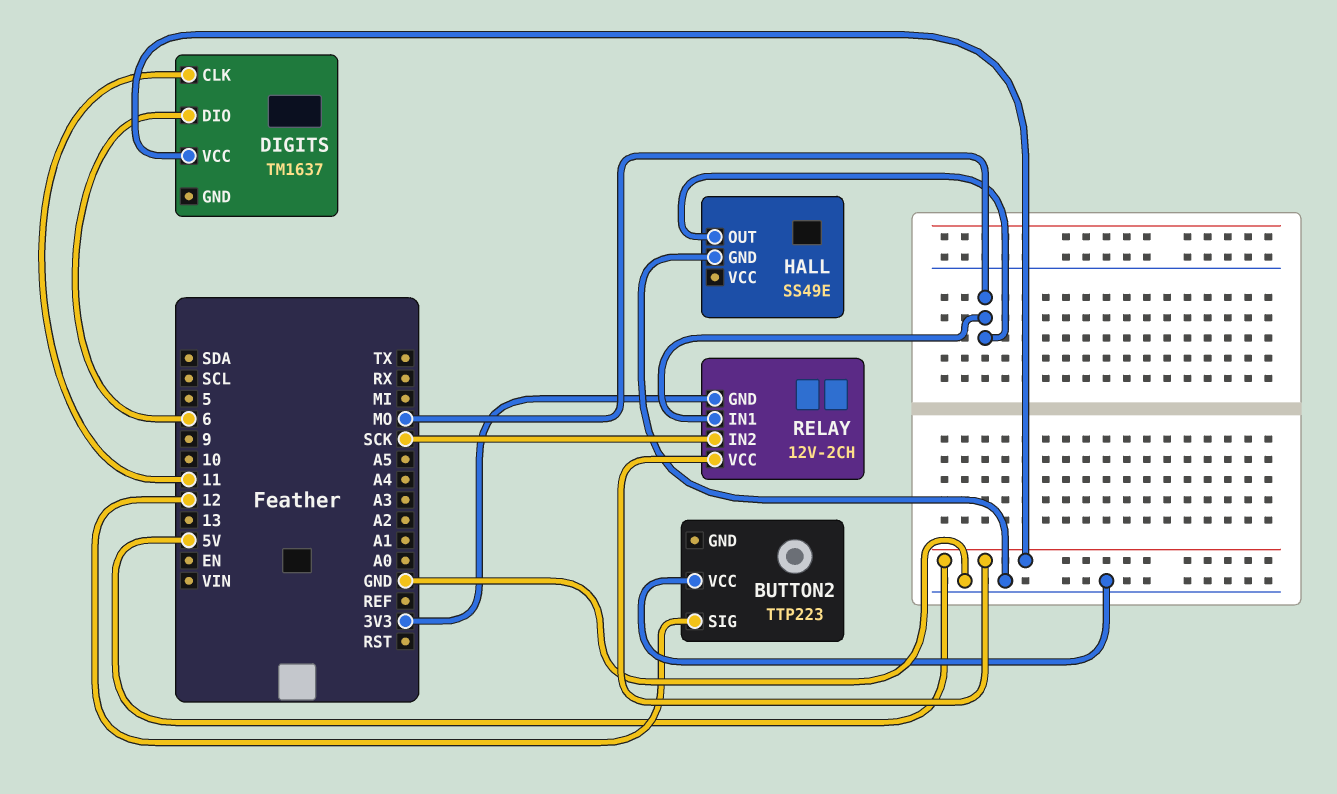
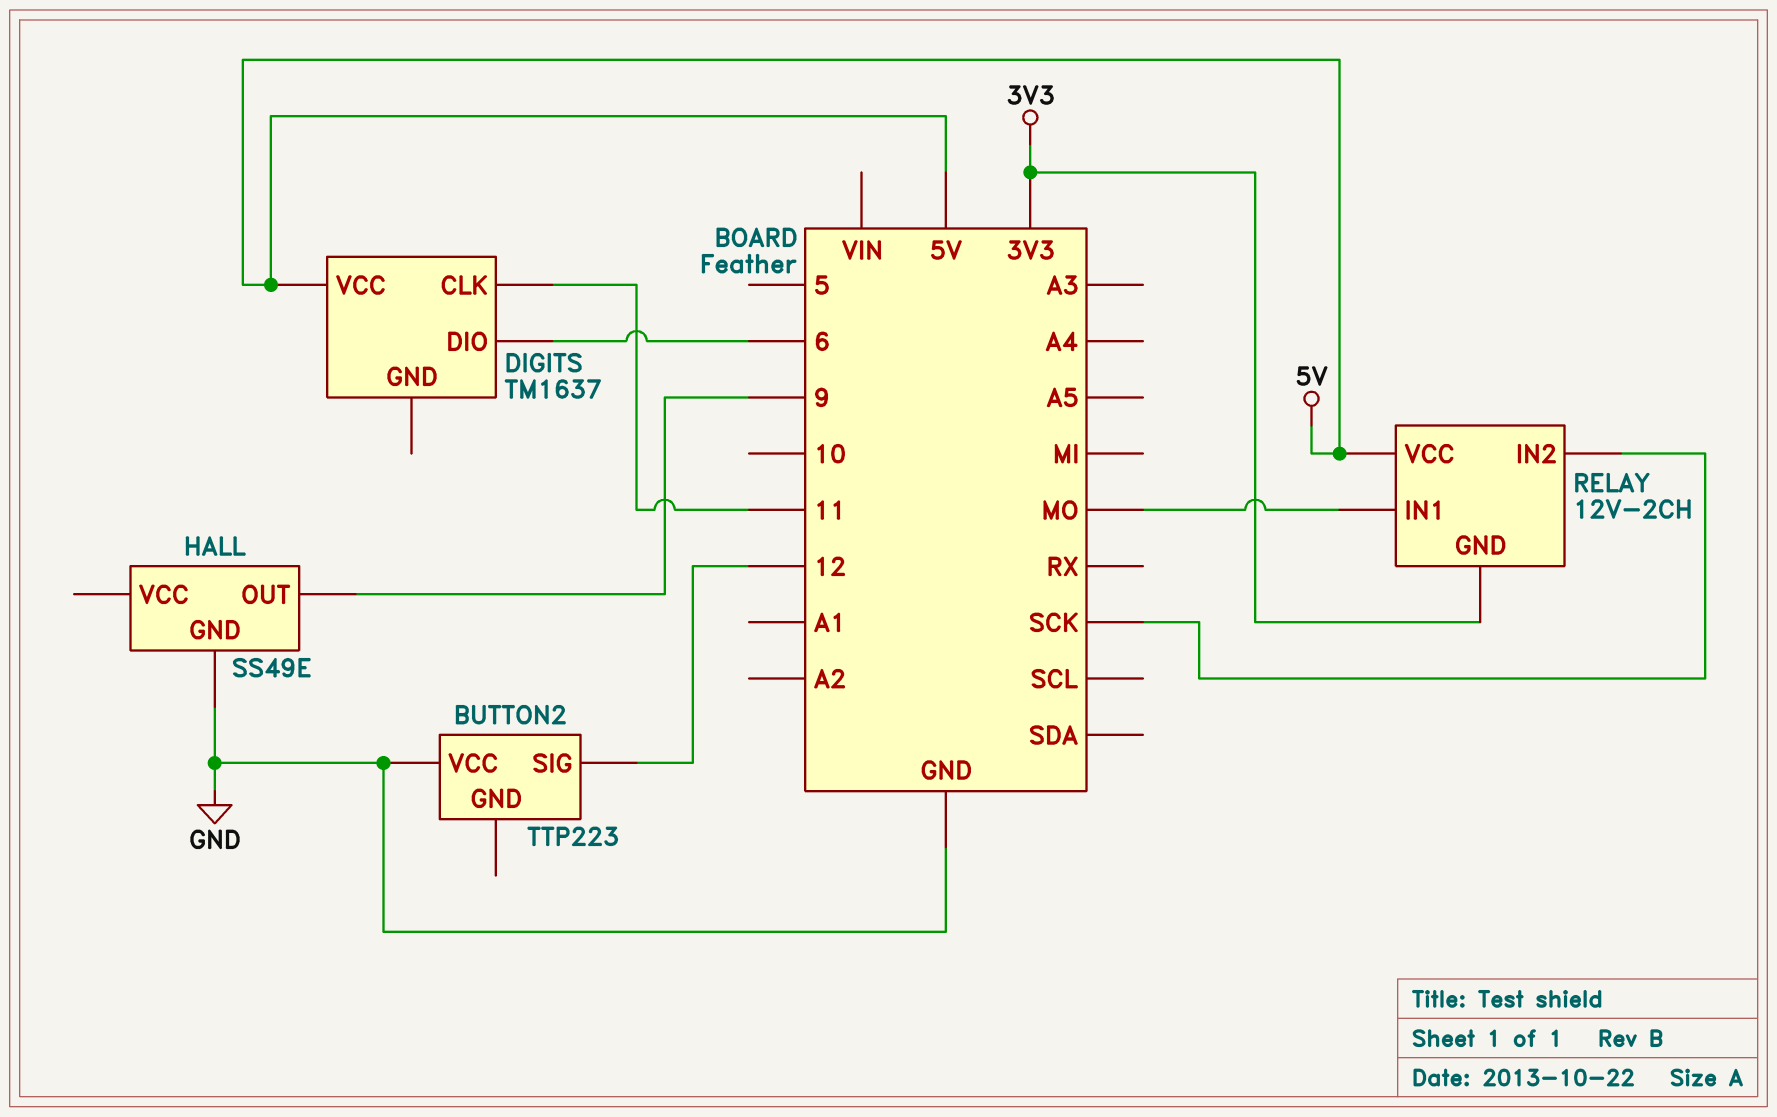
HALL pin OUT: MO -> 9

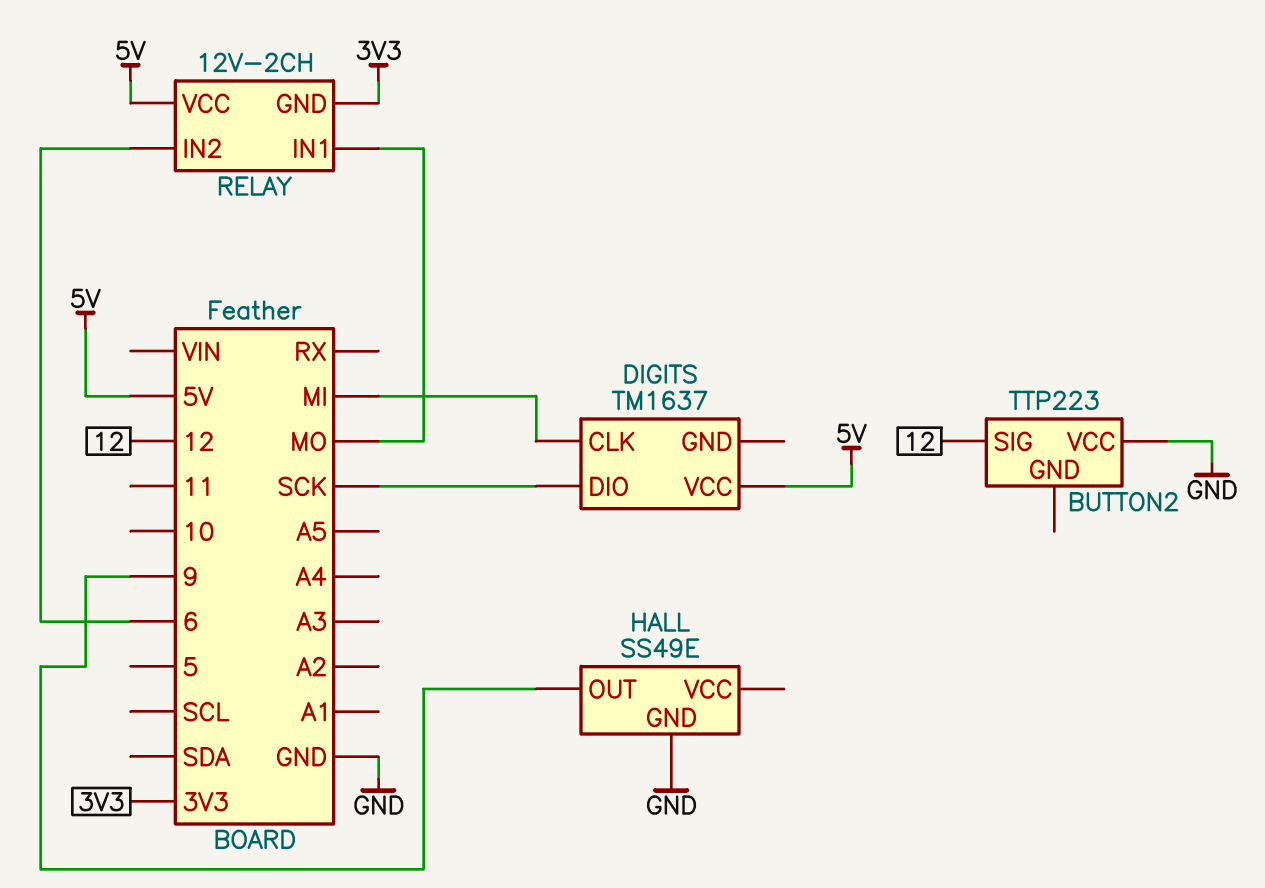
DIGITS pin CLK: 11 -> MI
DIGITS pin DIO: 6 -> SCK
RELAY pin IN2: SCK -> 6

